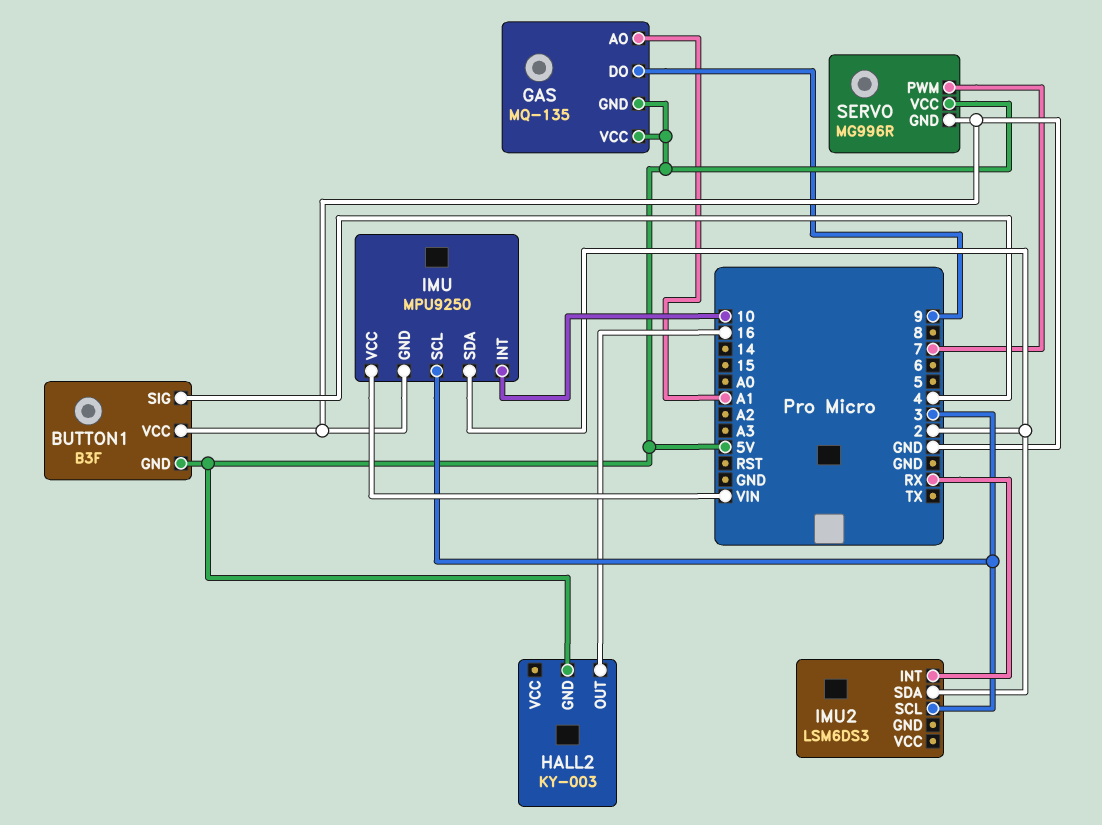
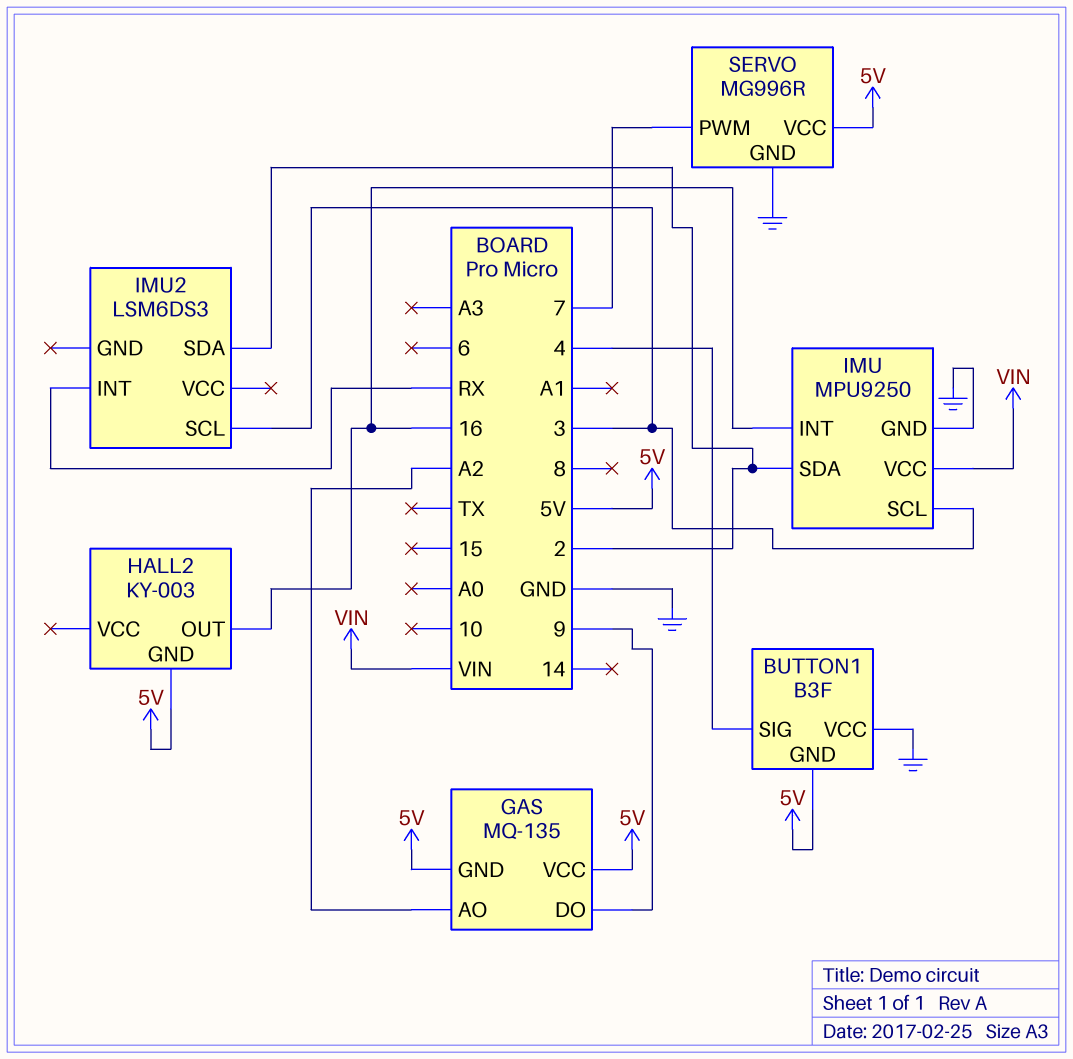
GAS pin AO: A1 -> A2
IMU pin INT: 10 -> 16

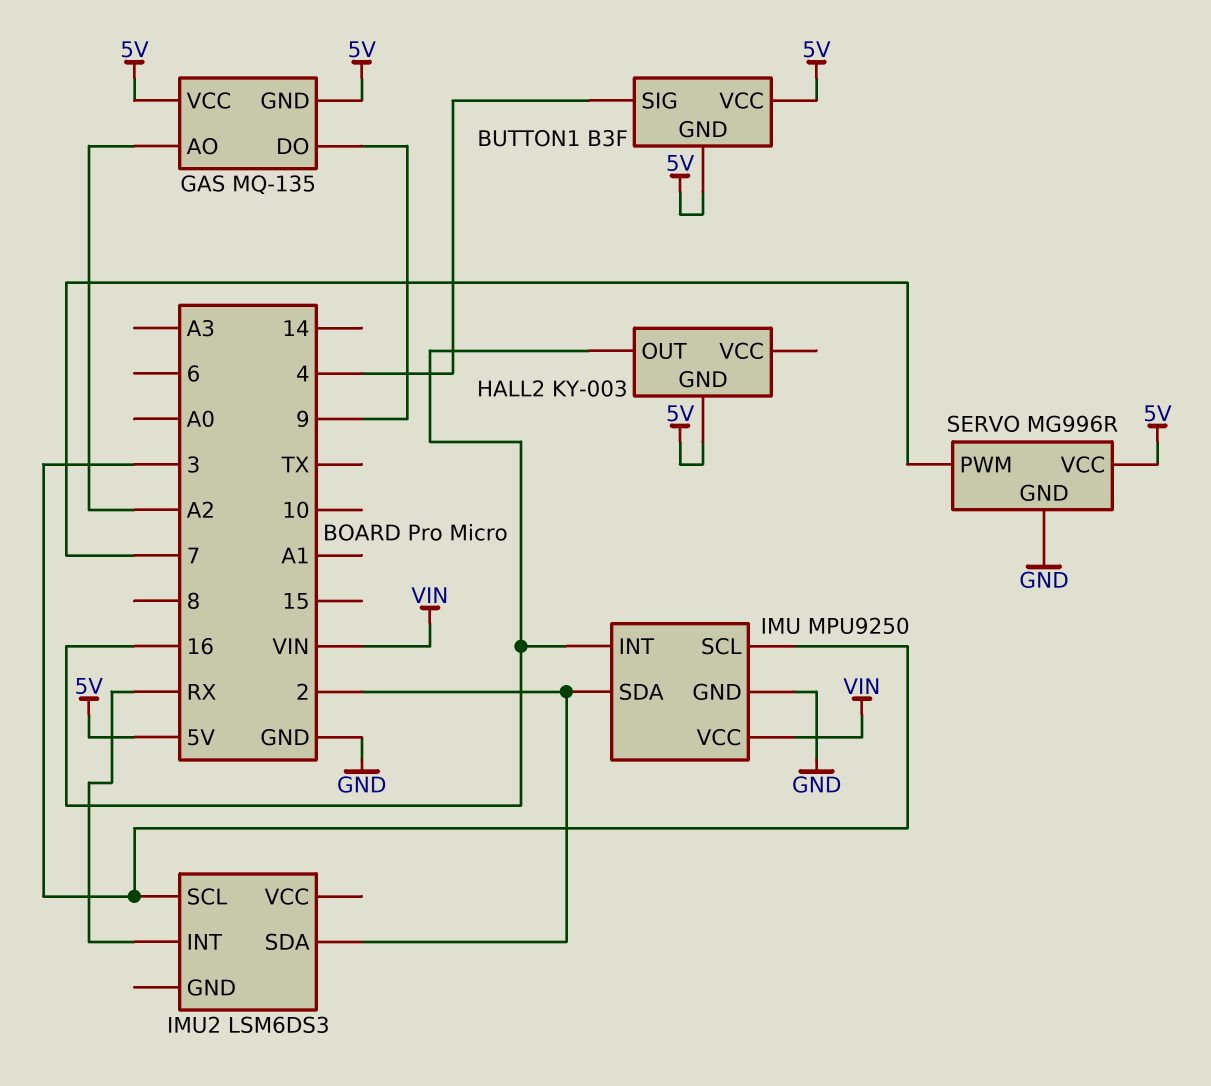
BUTTON1 pin VCC: GND -> 5V

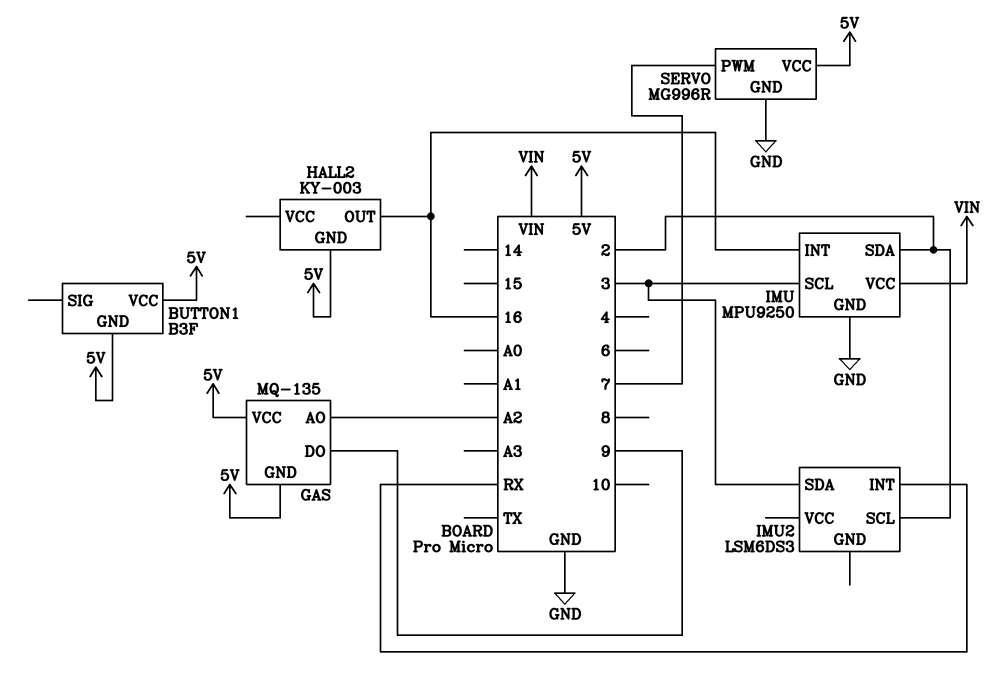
BUTTON1 pin SIG: 4 -> none
IMU2 pin SCL: 3 -> 2
IMU2 pin SDA: 2 -> 3

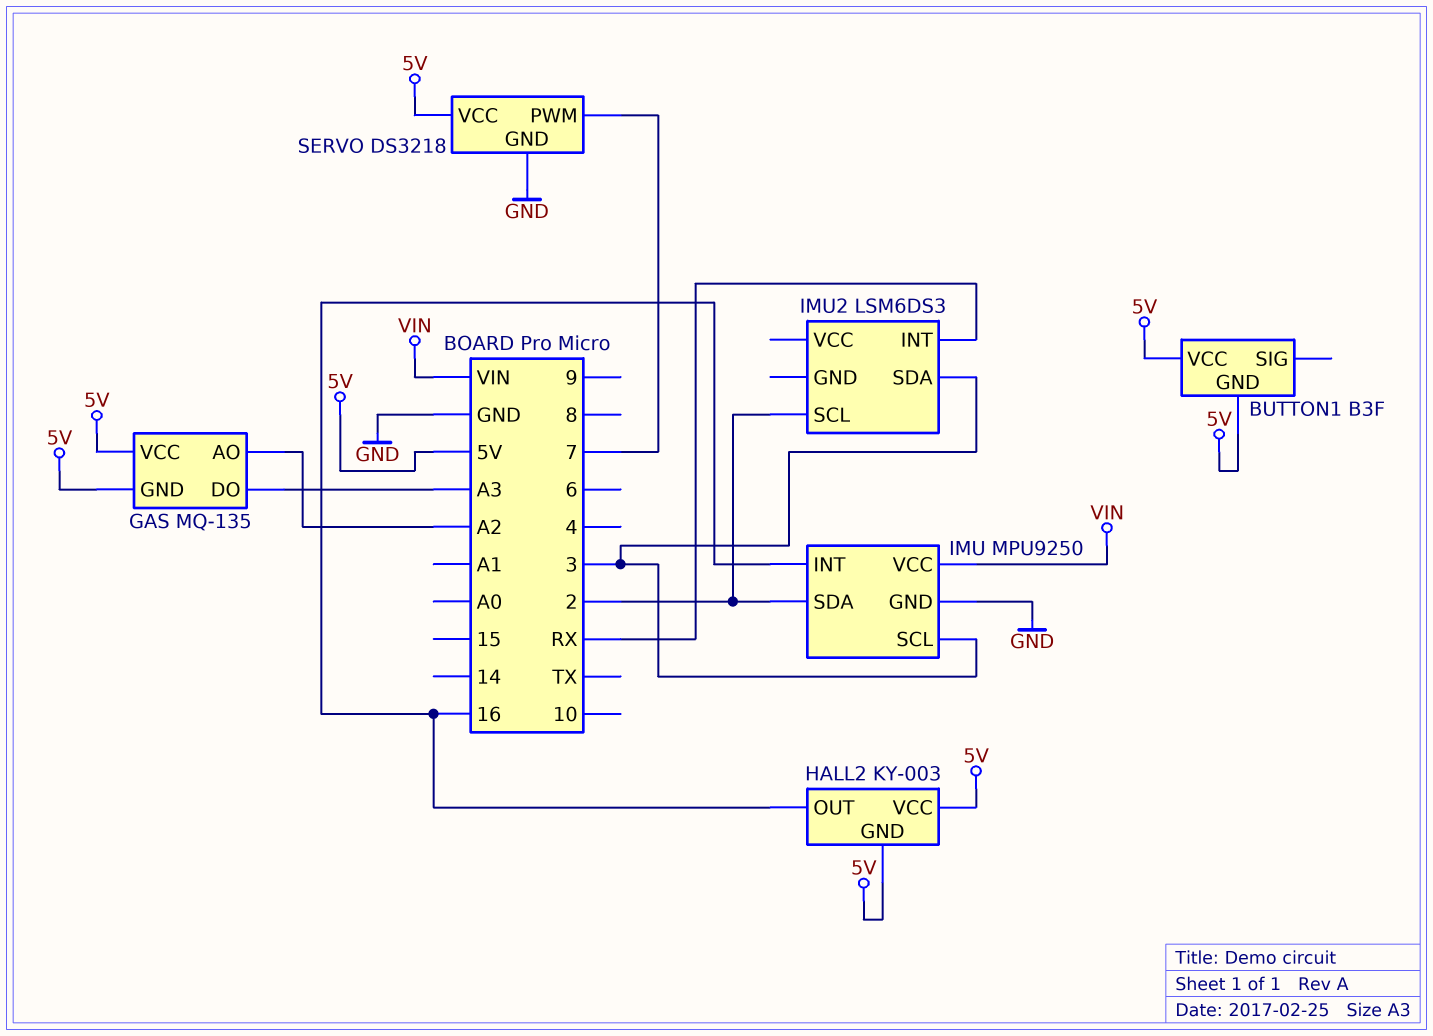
GAS pin DO: 9 -> A3
HALL2 pin VCC: none -> 5V
SERVO: MG996R -> DS3218

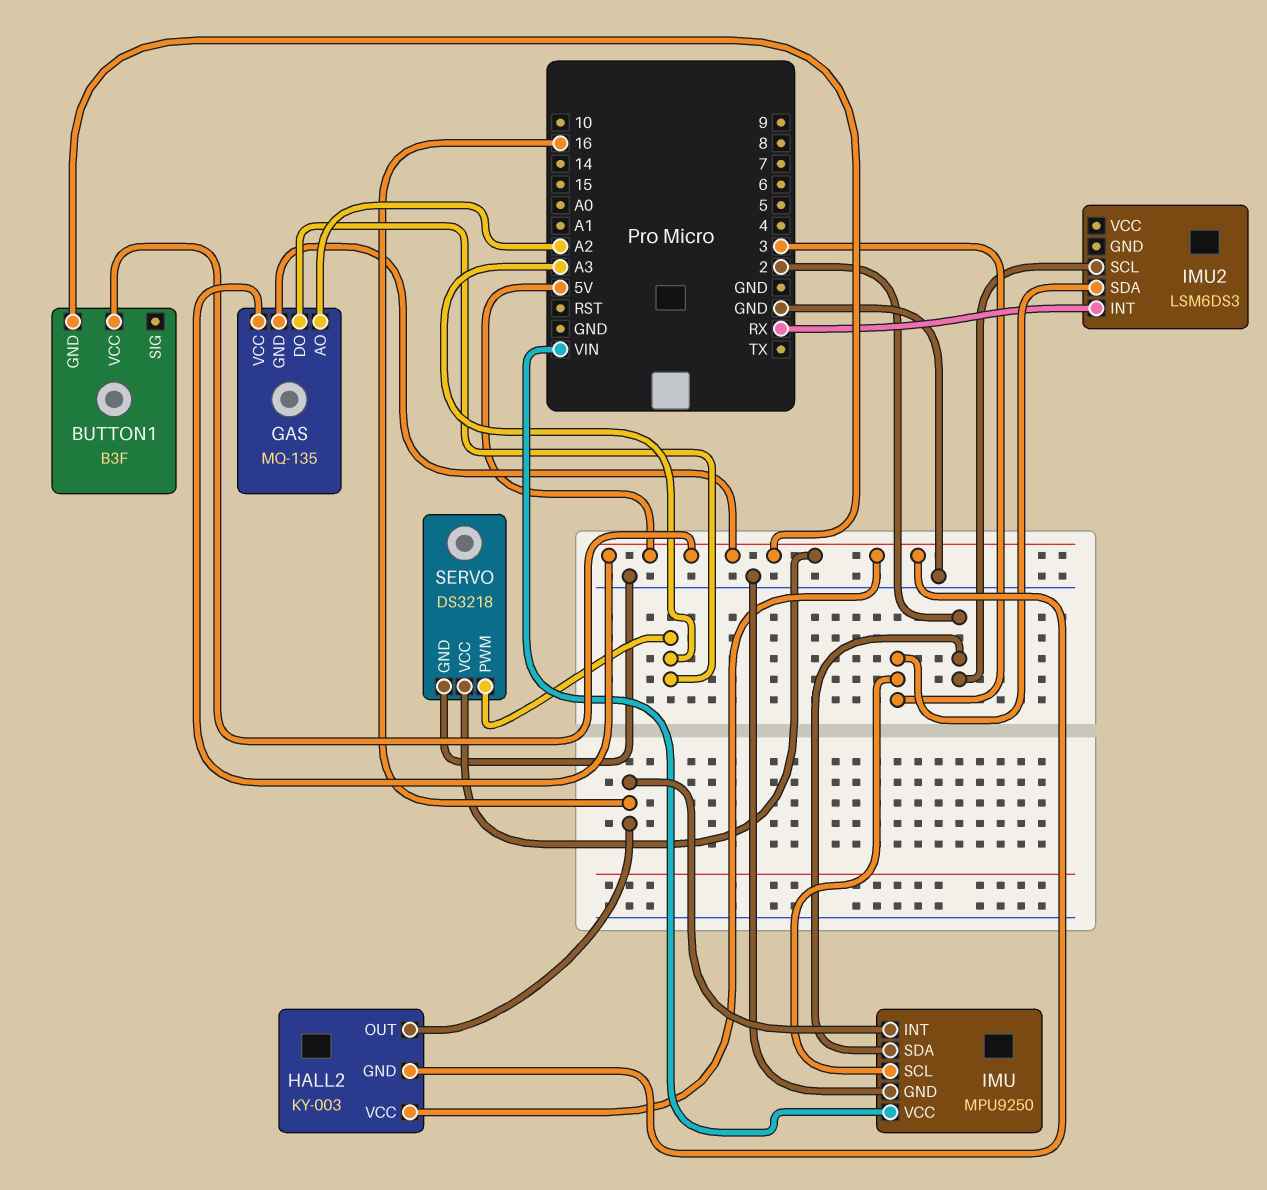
SERVO pin PWM: 7 -> A3

